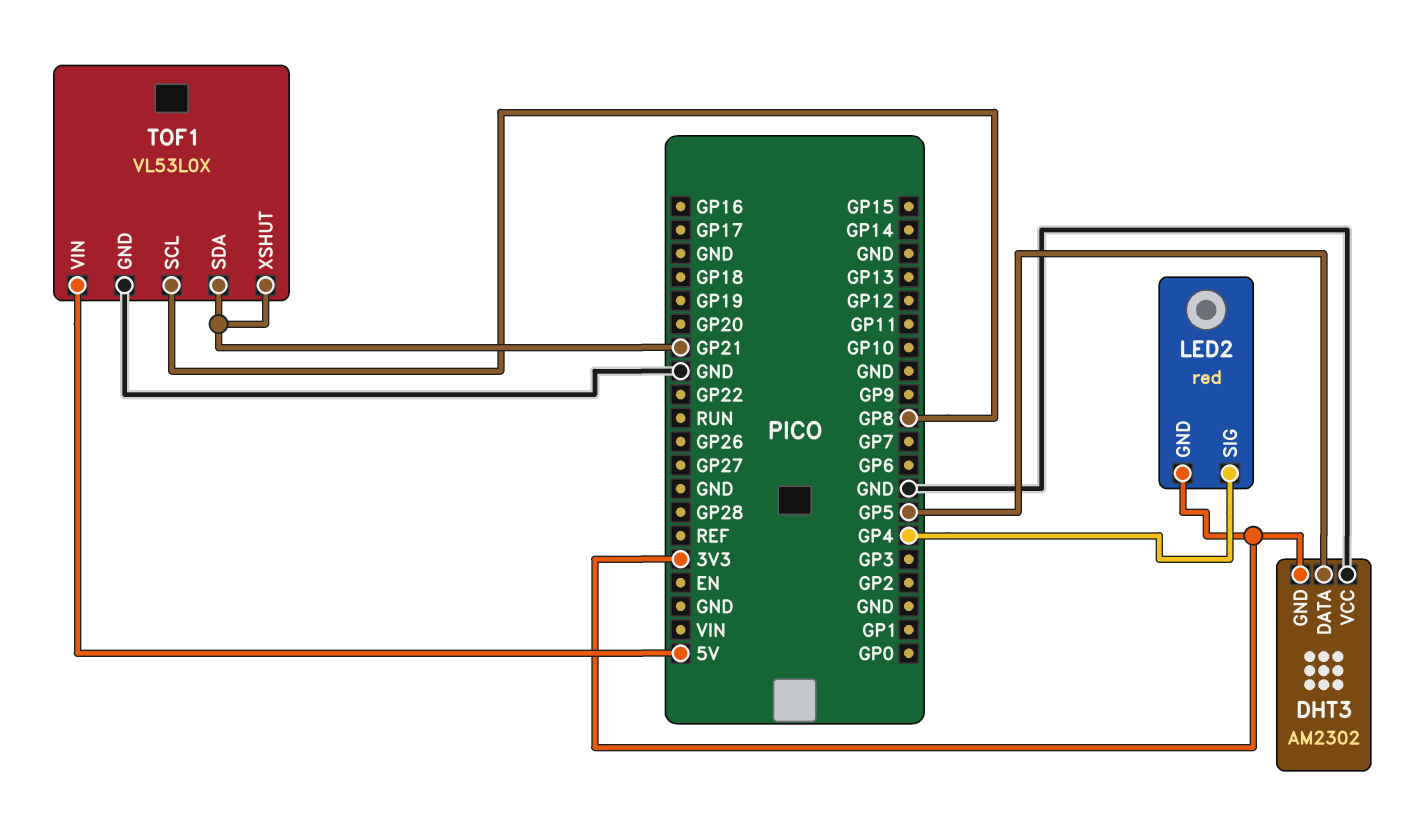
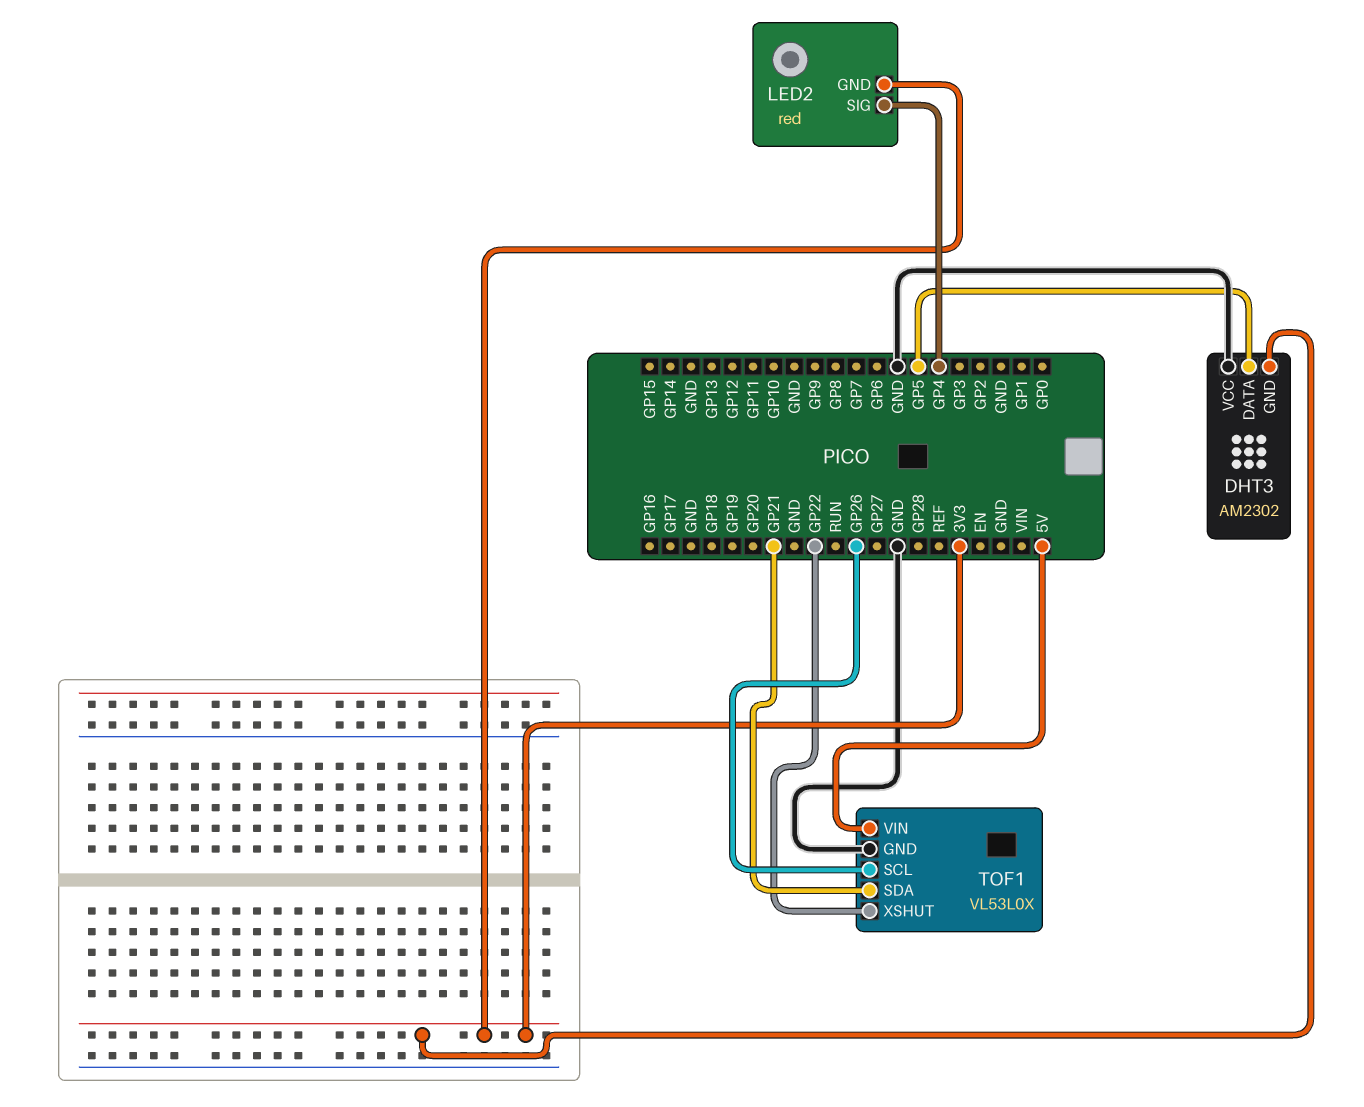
TOF1 pin SCL: GP8 -> GP26
TOF1 pin XSHUT: GP21 -> GP22

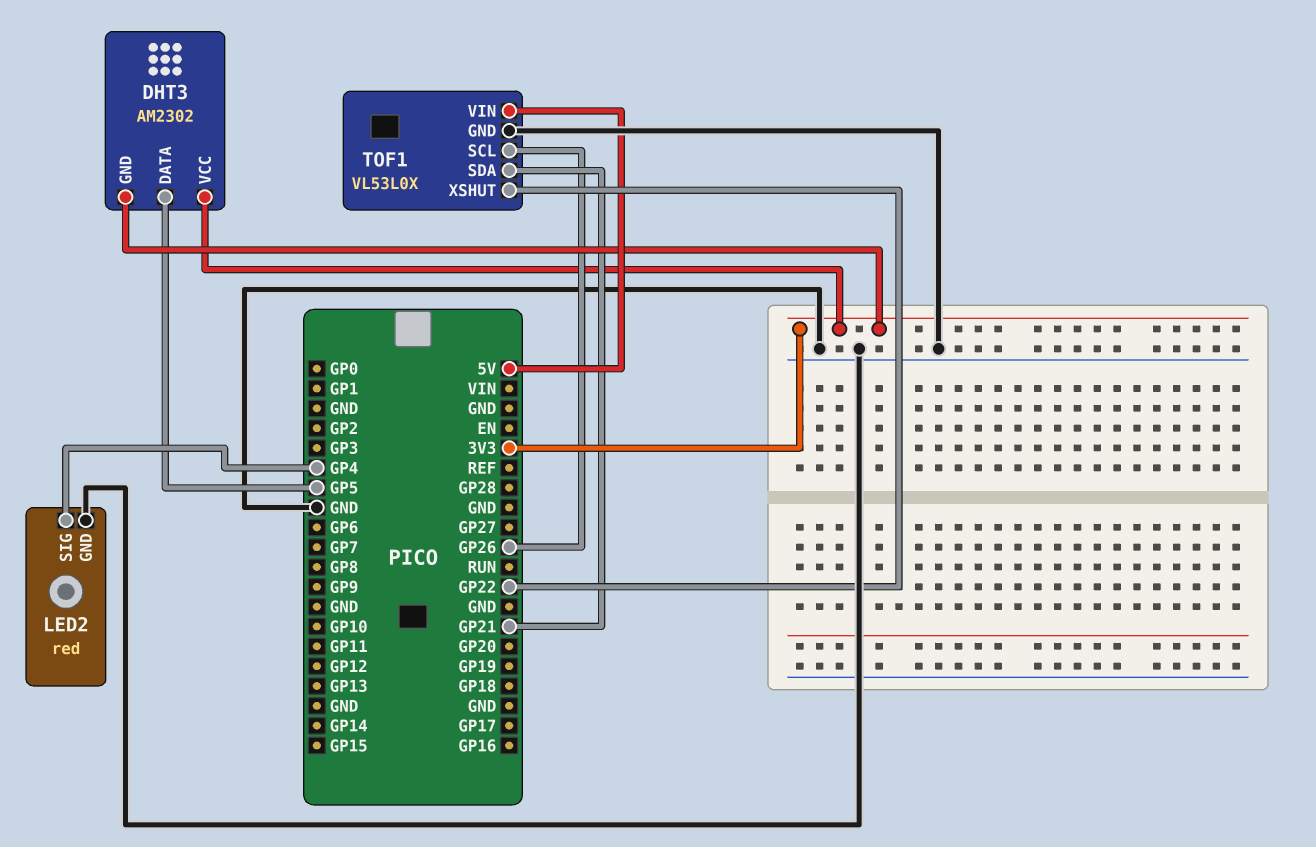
DHT3 pin VCC: GND -> 3V3
LED2 pin GND: 3V3 -> GND

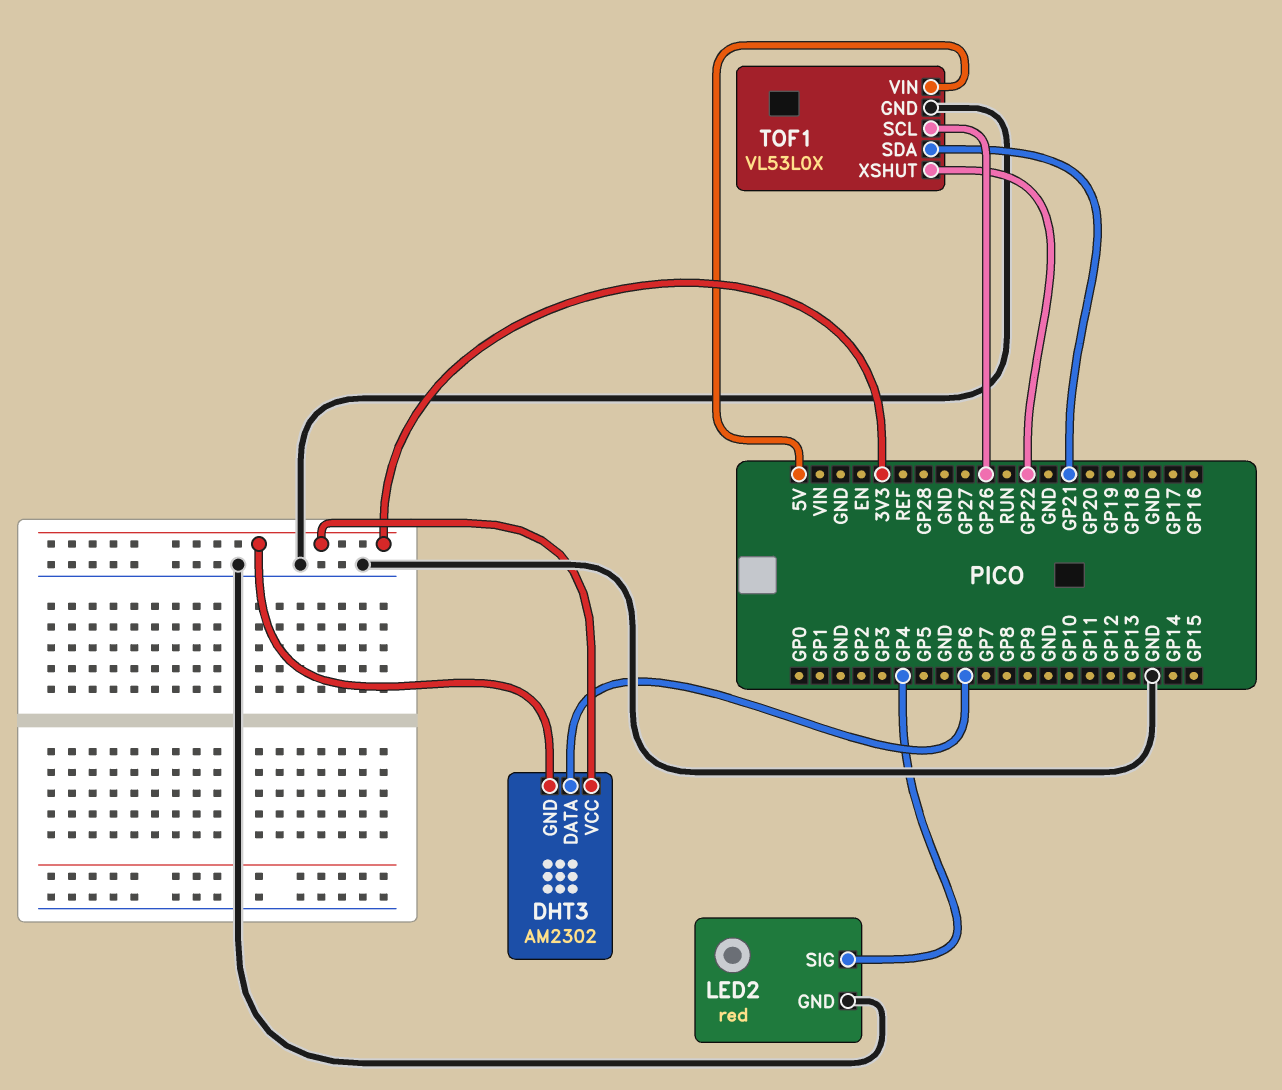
DHT3 pin DATA: GP5 -> GP6

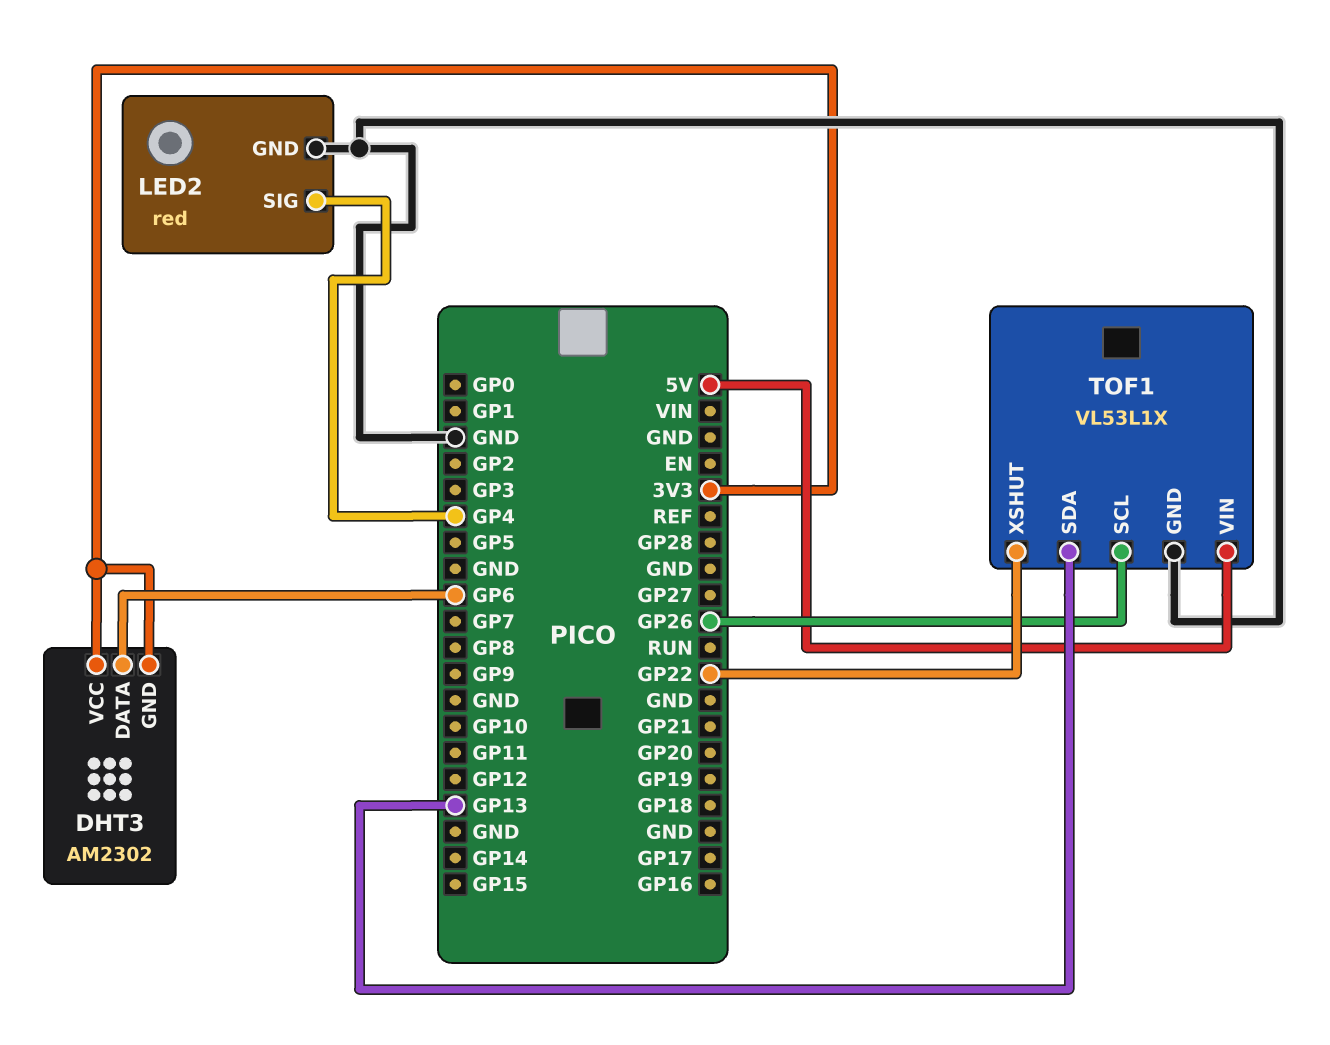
TOF1: VL53L0X -> VL53L1X
TOF1 pin SDA: GP21 -> GP13

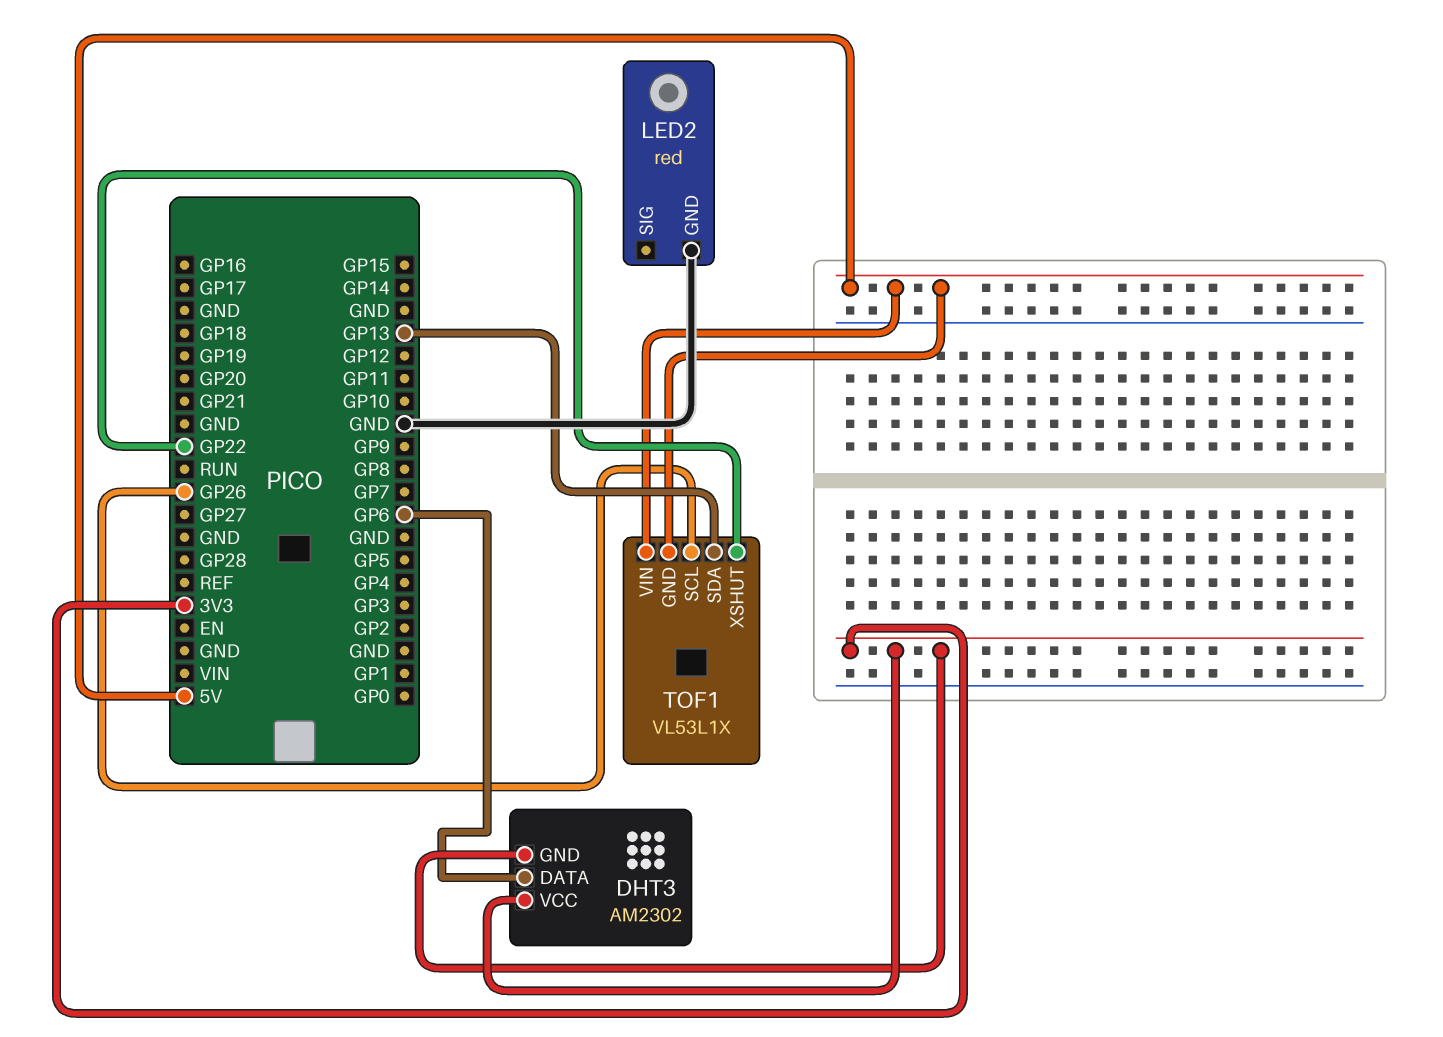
LED2 pin SIG: GP4 -> none
TOF1 pin GND: GND -> 5V

